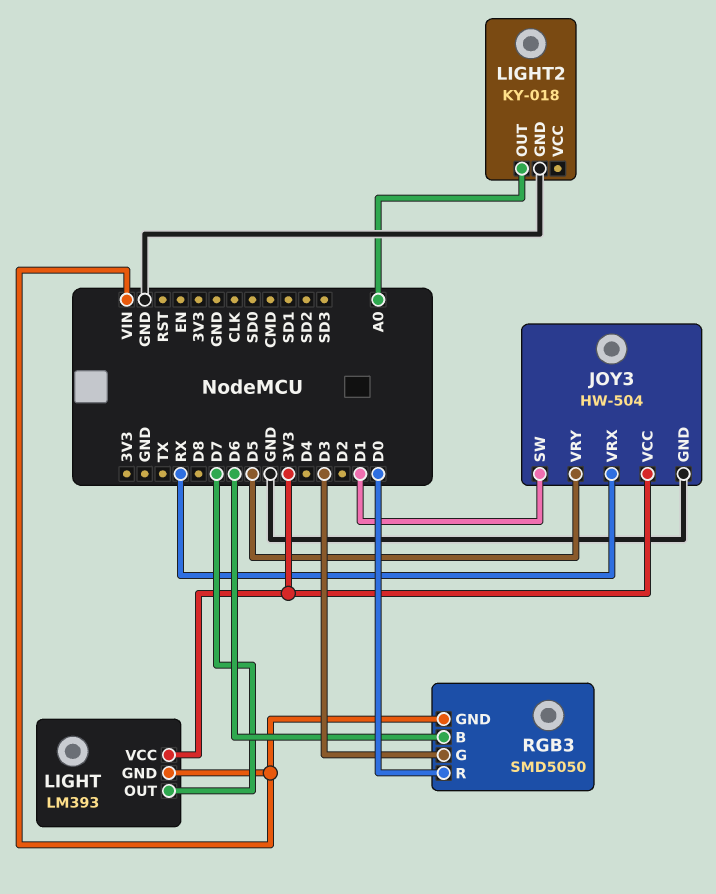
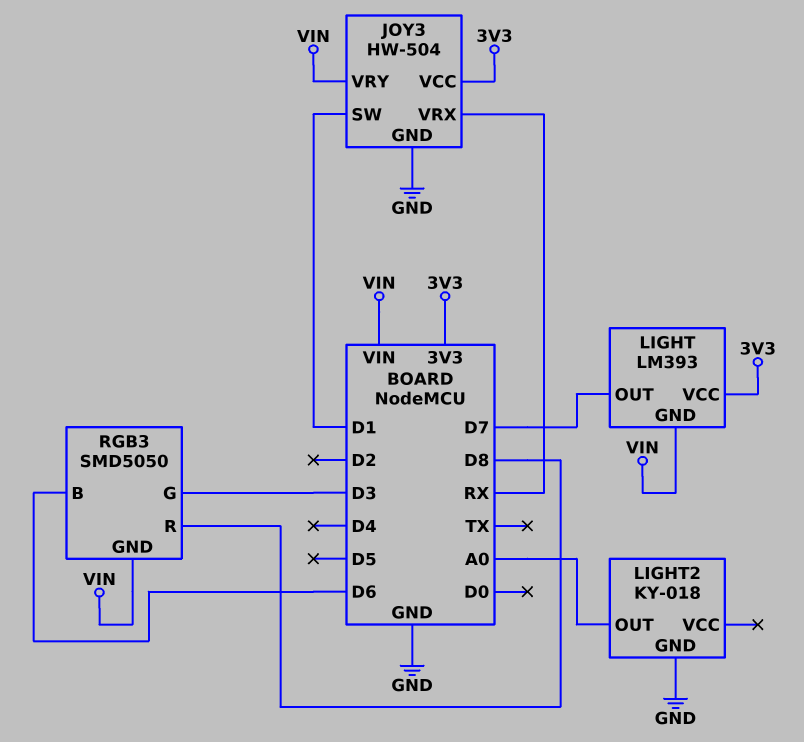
JOY3 pin VRY: D5 -> VIN
RGB3 pin R: D0 -> D8

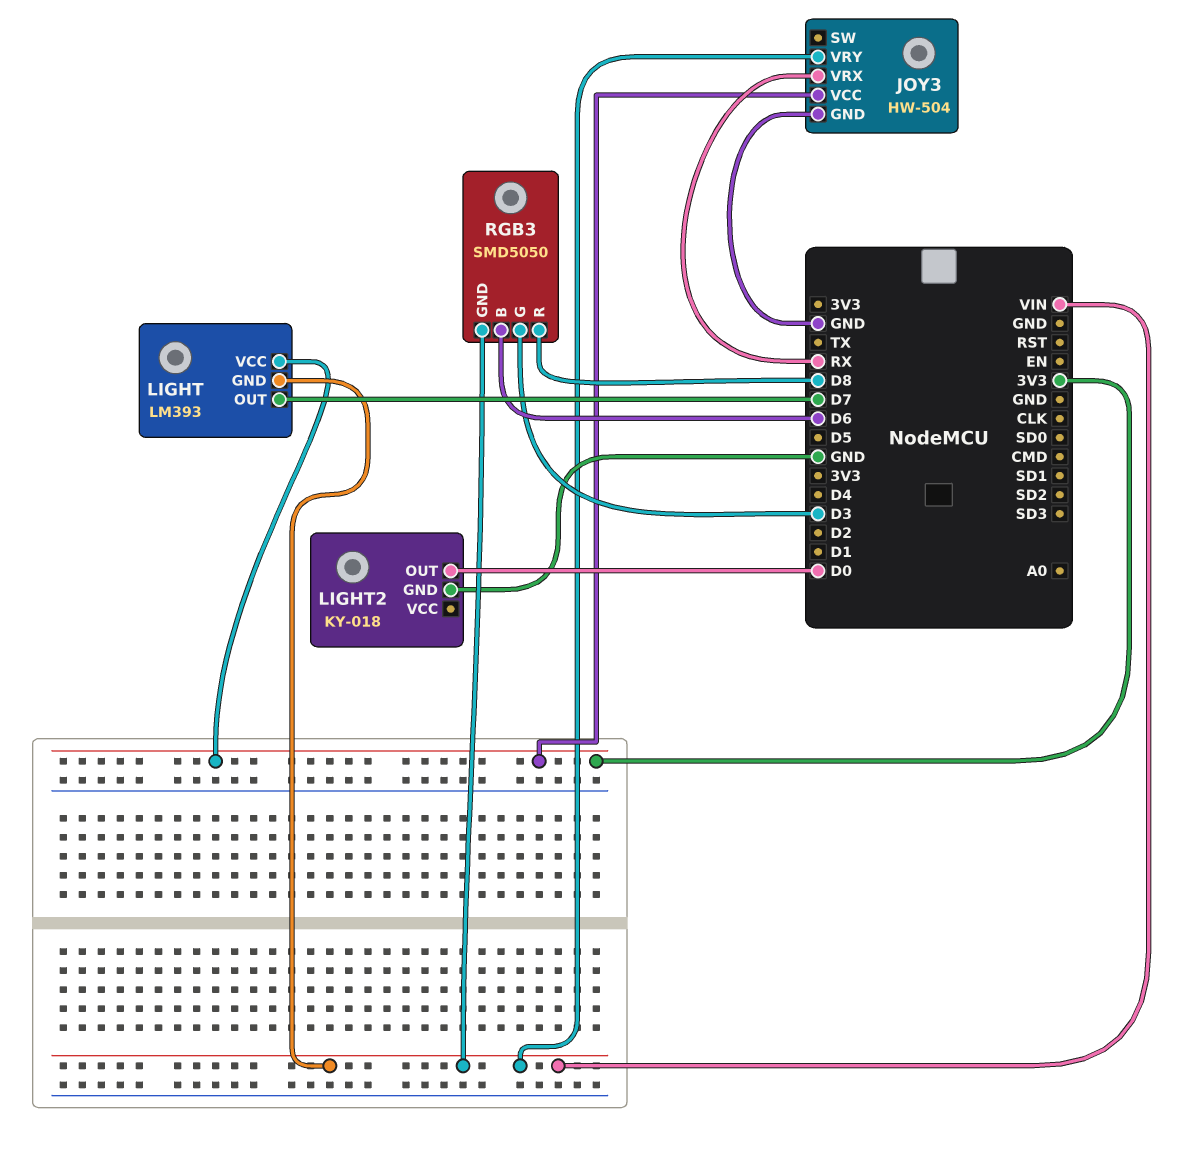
JOY3 pin SW: D1 -> none
LIGHT2 pin OUT: A0 -> D0

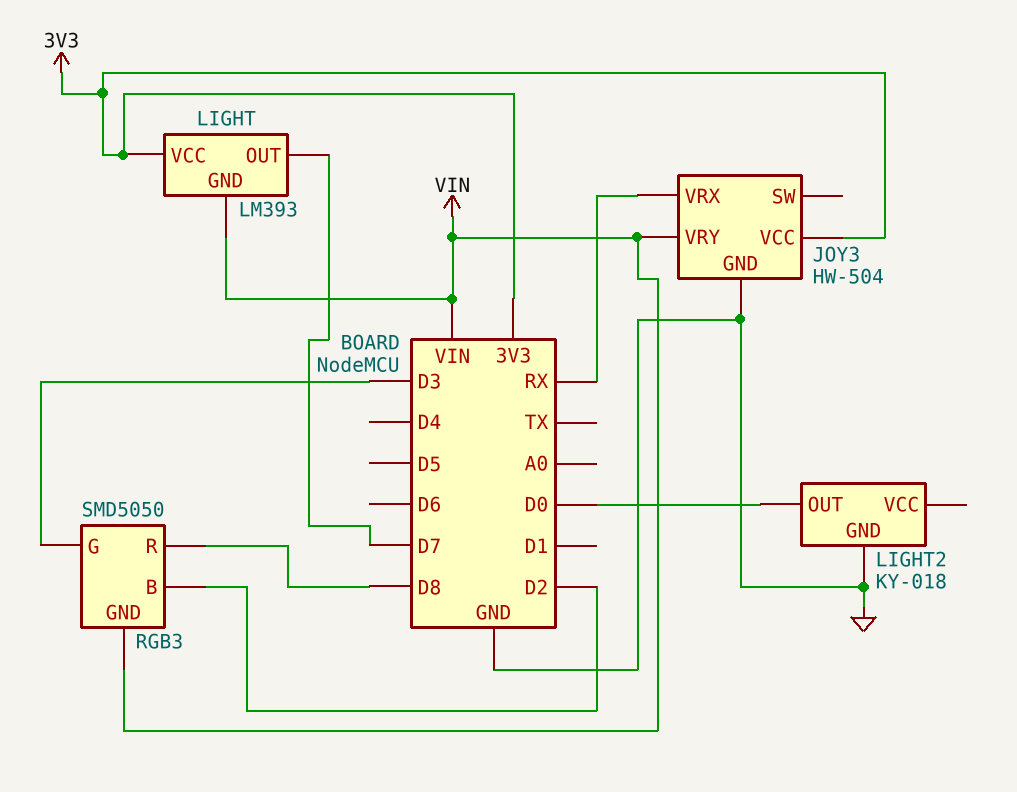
RGB3 pin B: D6 -> D2

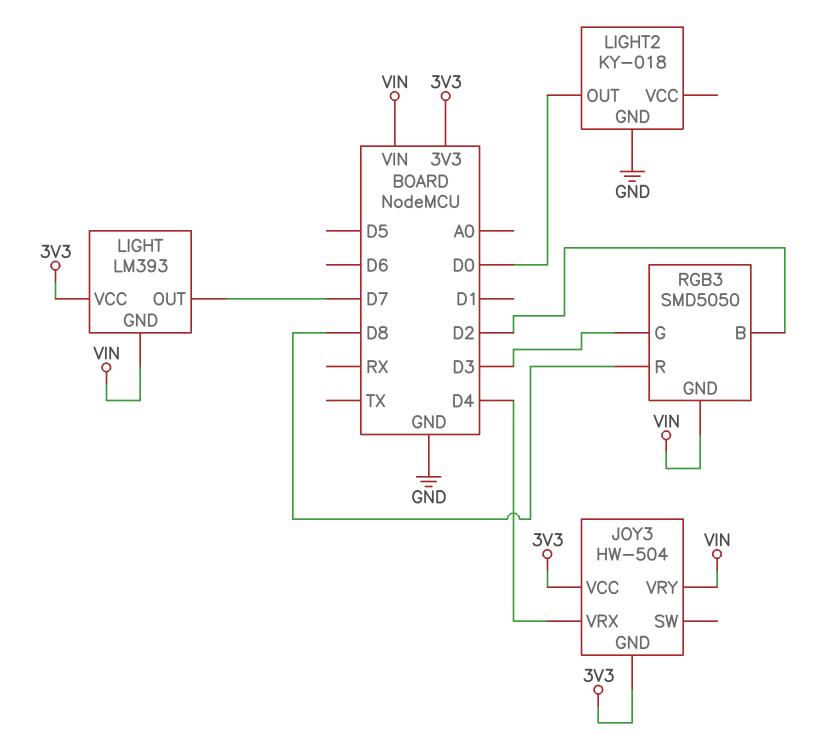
JOY3 pin GND: GND -> 3V3
JOY3 pin VRX: RX -> D4

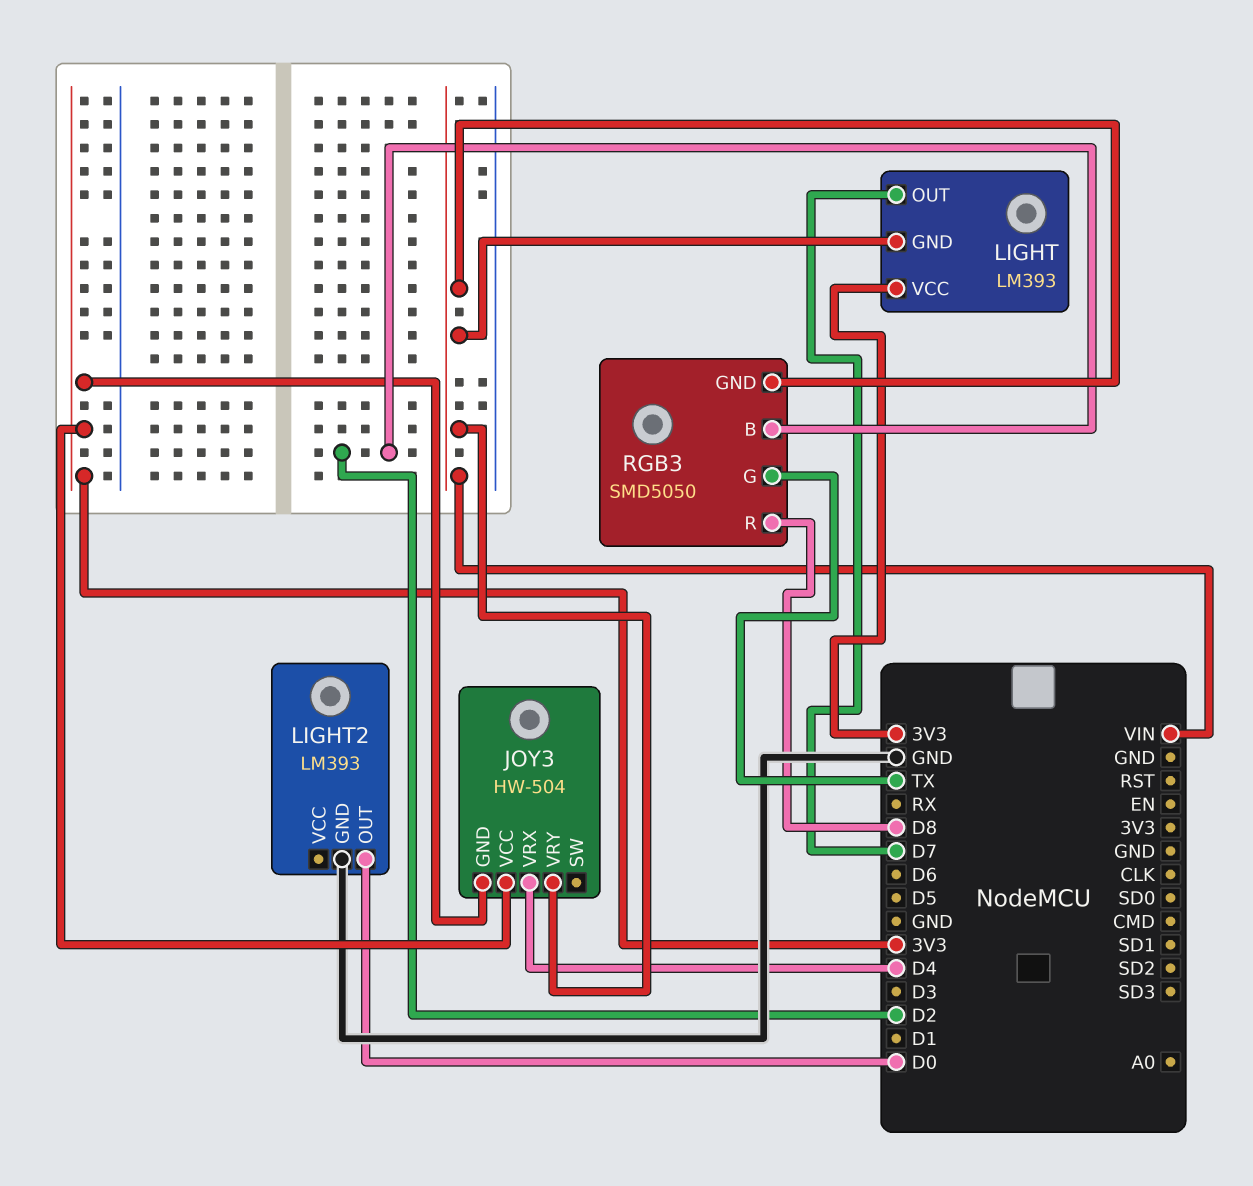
LIGHT2: KY-018 -> LM393
RGB3 pin G: D3 -> TX

